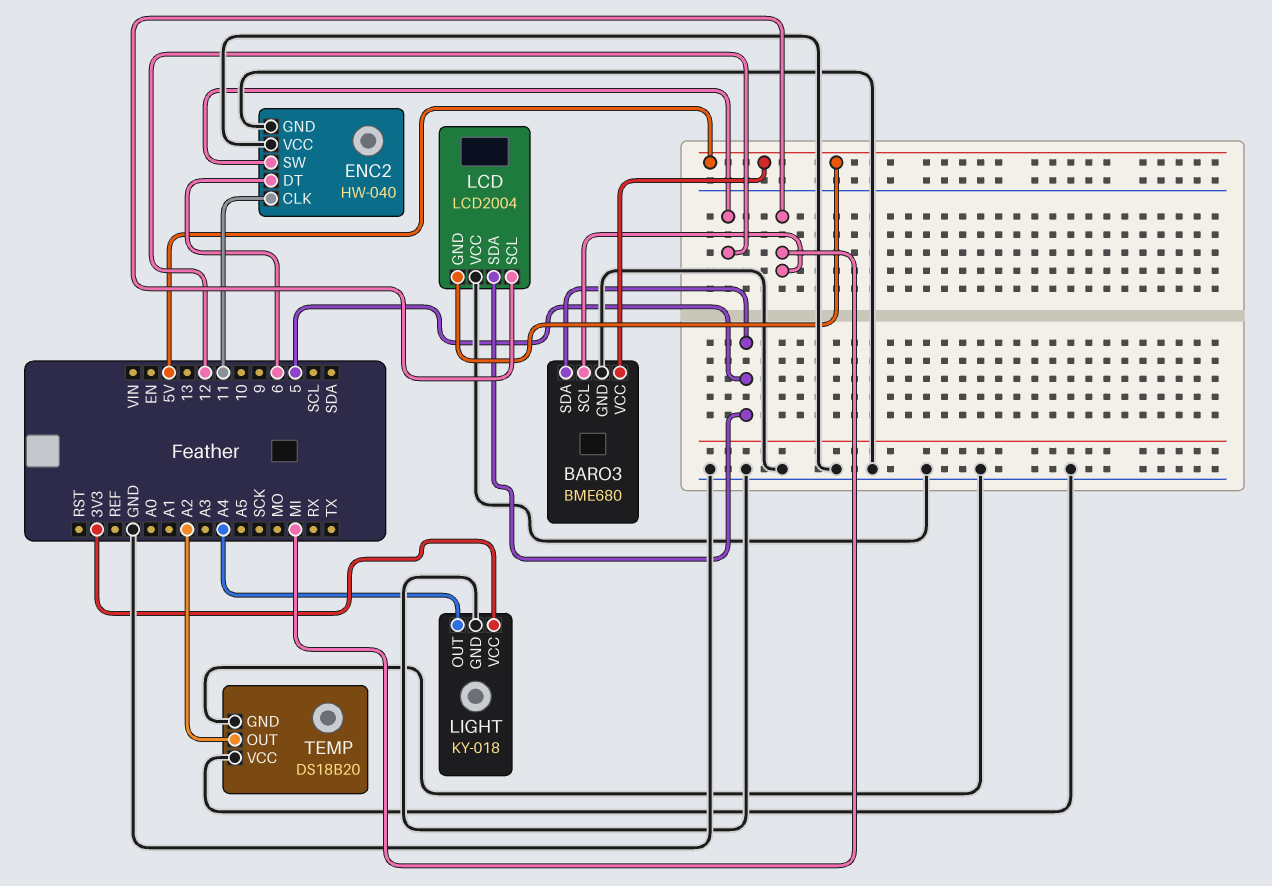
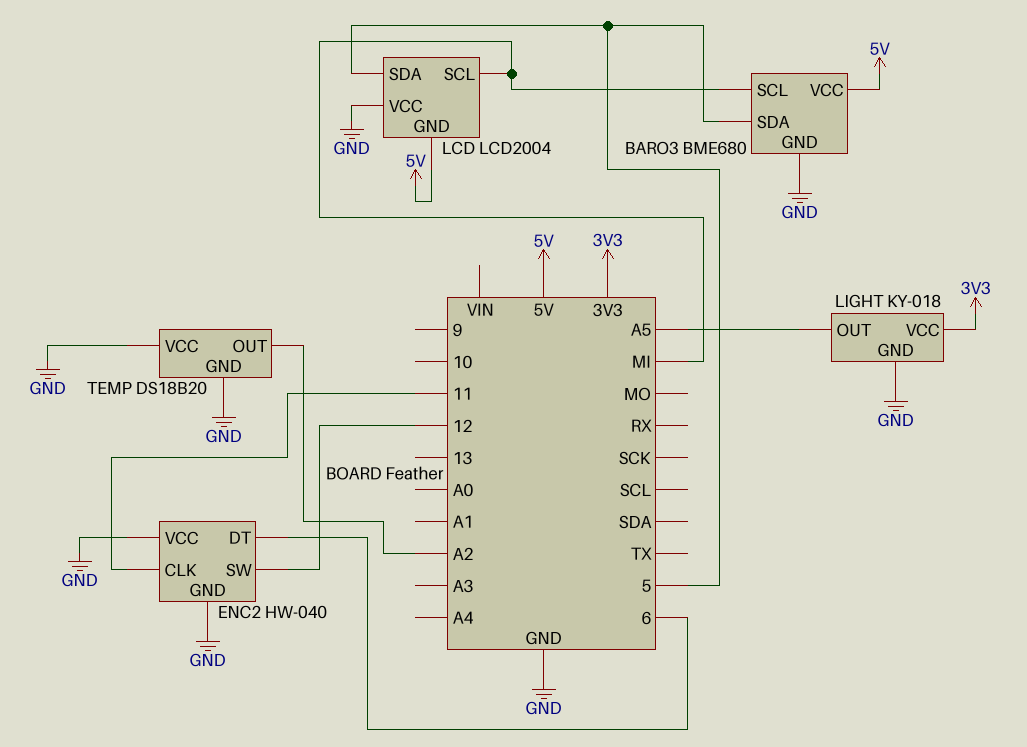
LIGHT pin OUT: A4 -> A5

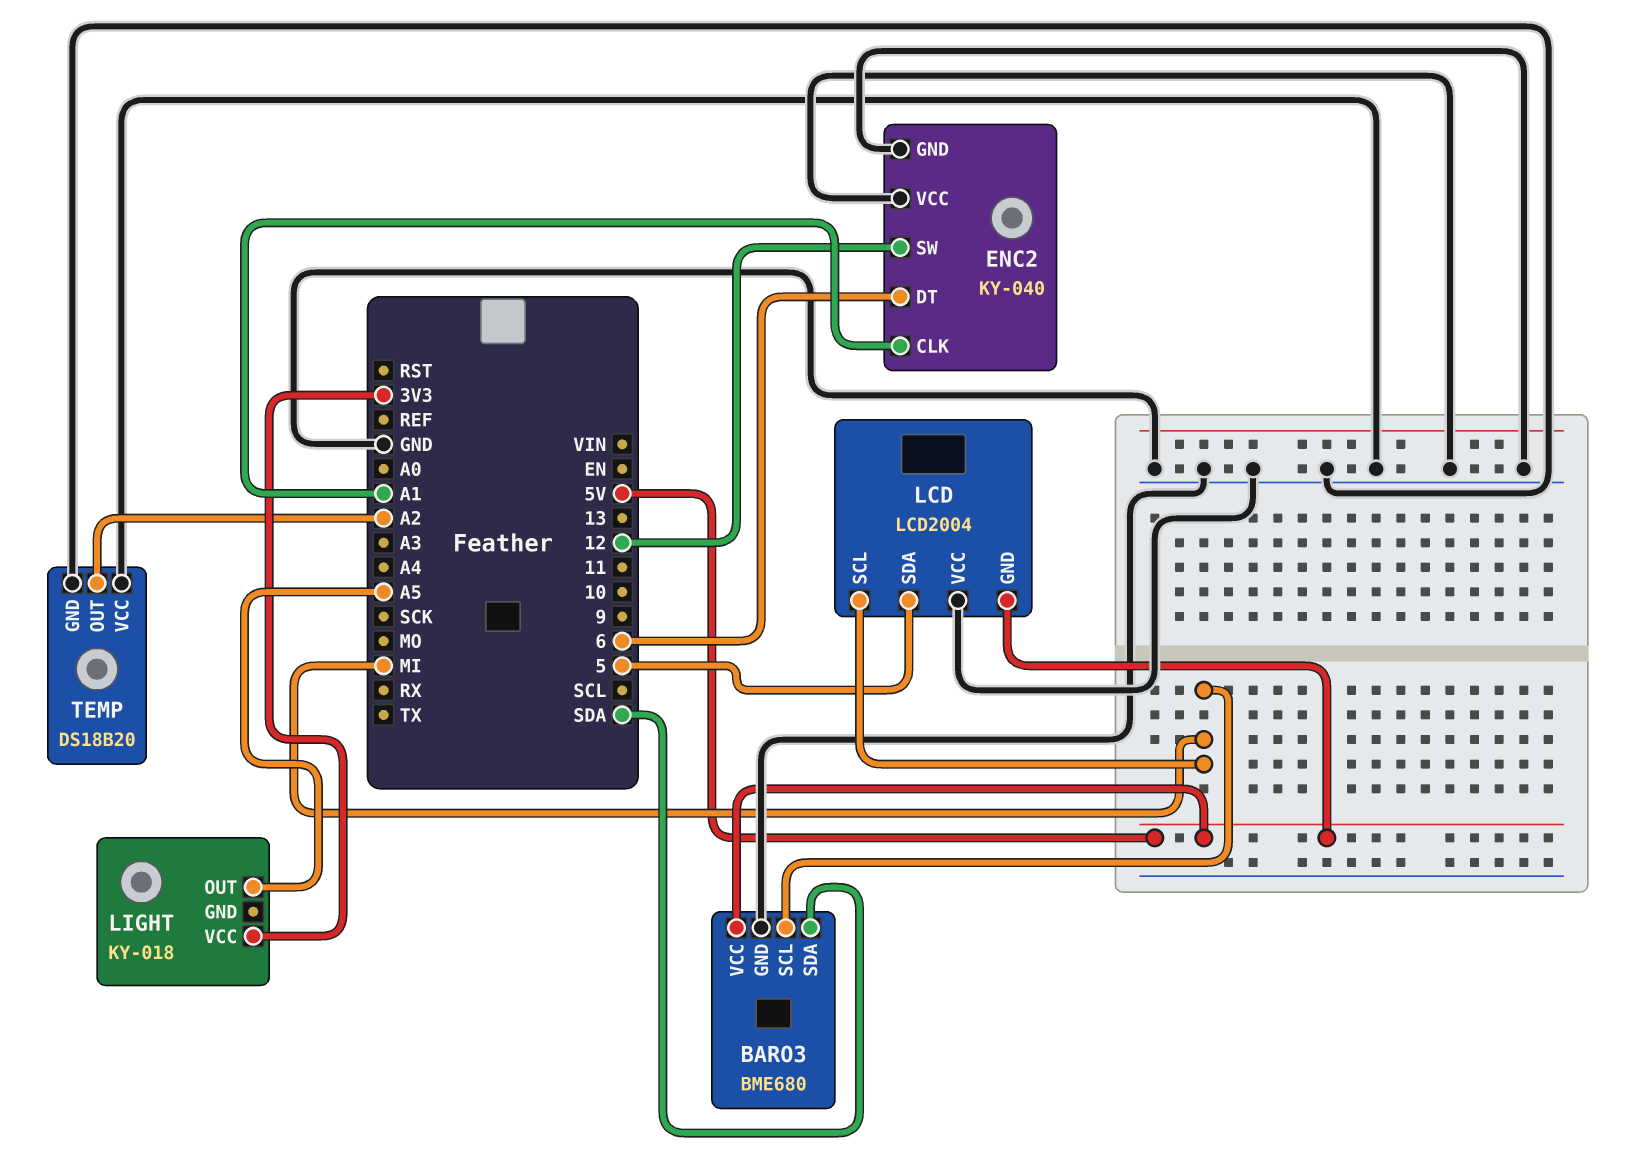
BARO3 pin SDA: 5 -> SDA
ENC2: HW-040 -> KY-040
ENC2 pin CLK: 11 -> A1
LIGHT pin GND: GND -> none

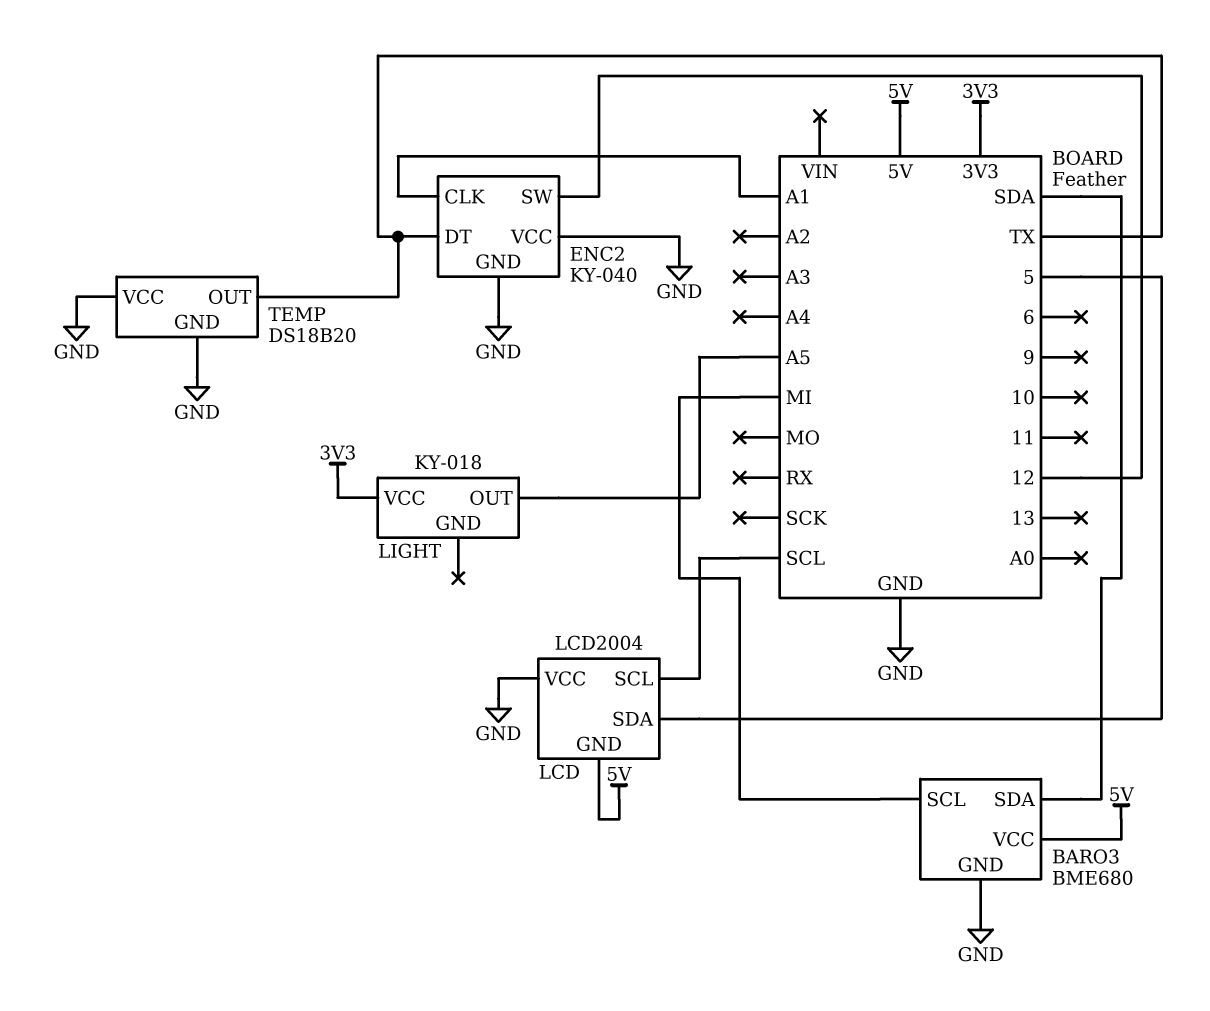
ENC2 pin DT: 6 -> TX
LCD pin SCL: MI -> SCL
TEMP pin OUT: A2 -> TX

